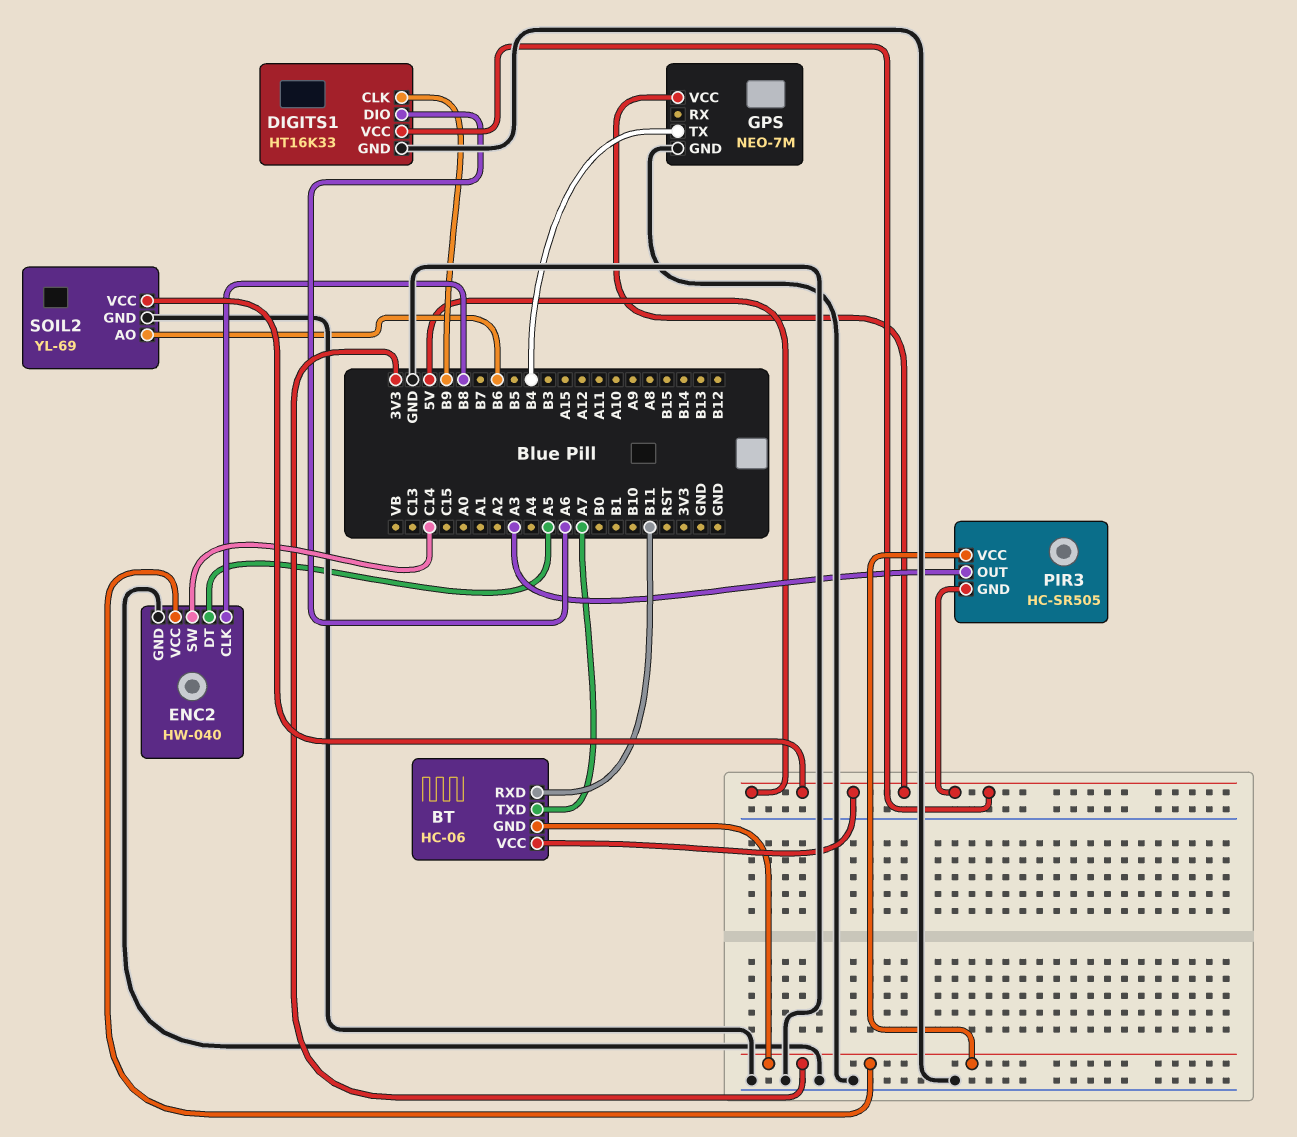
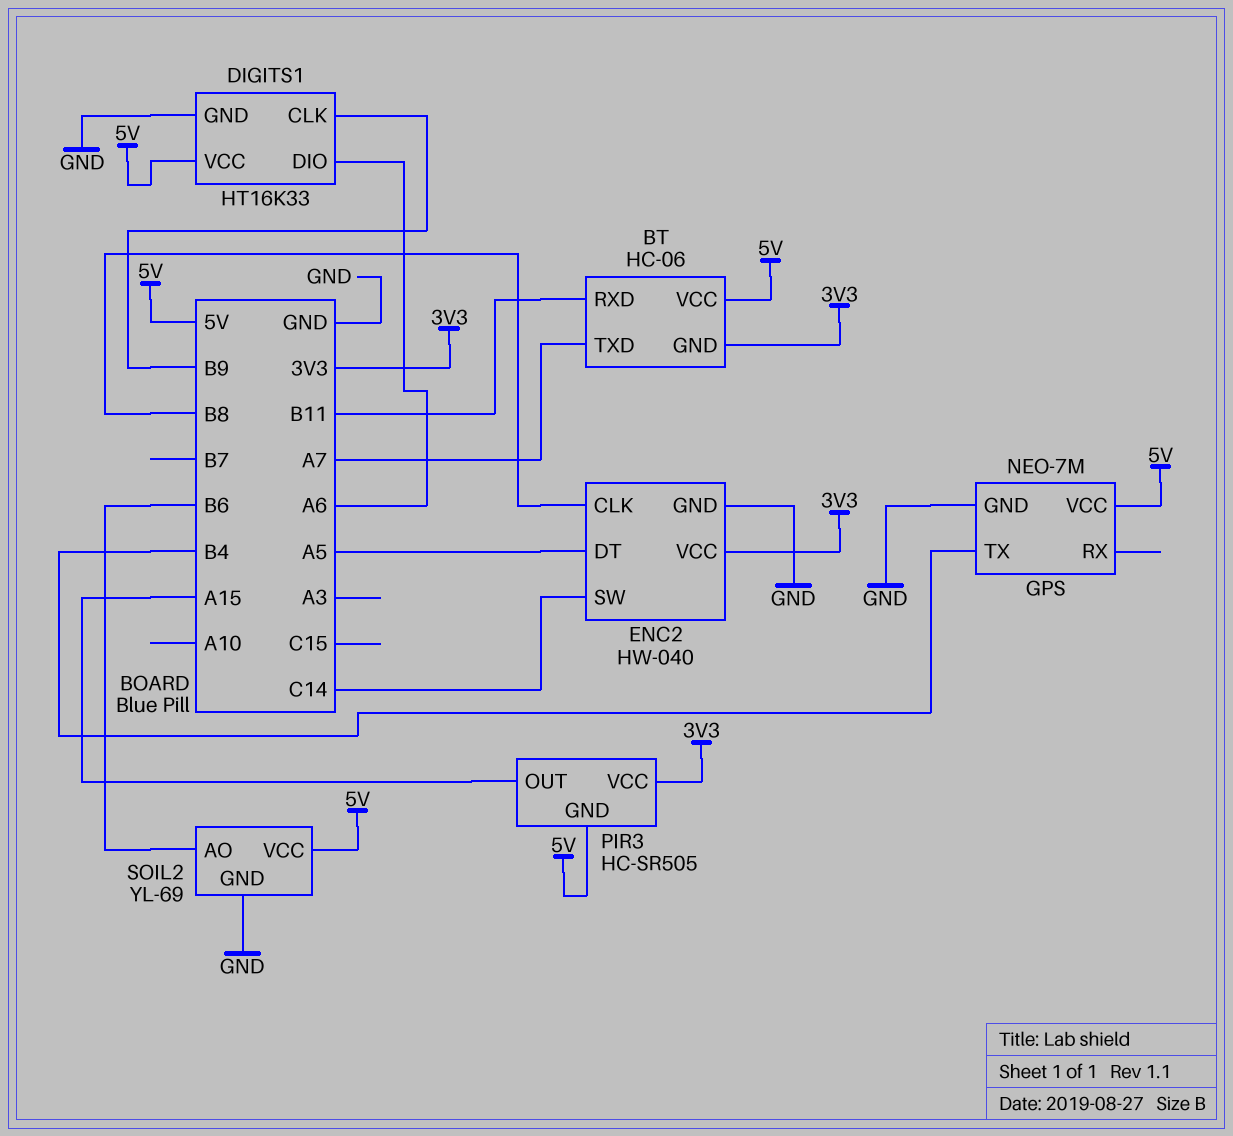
PIR3 pin OUT: A3 -> A15

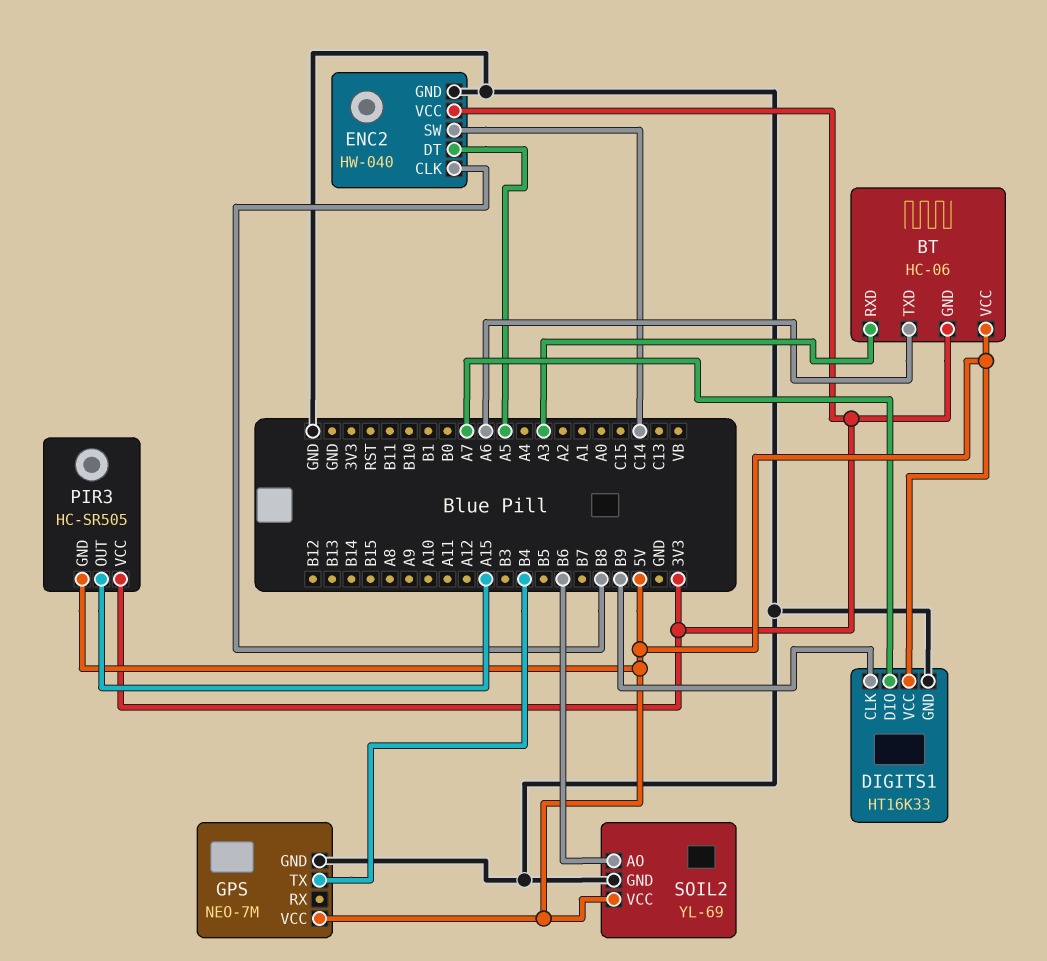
BT pin RXD: B11 -> A3
BT pin TXD: A7 -> A6
DIGITS1 pin DIO: A6 -> A7

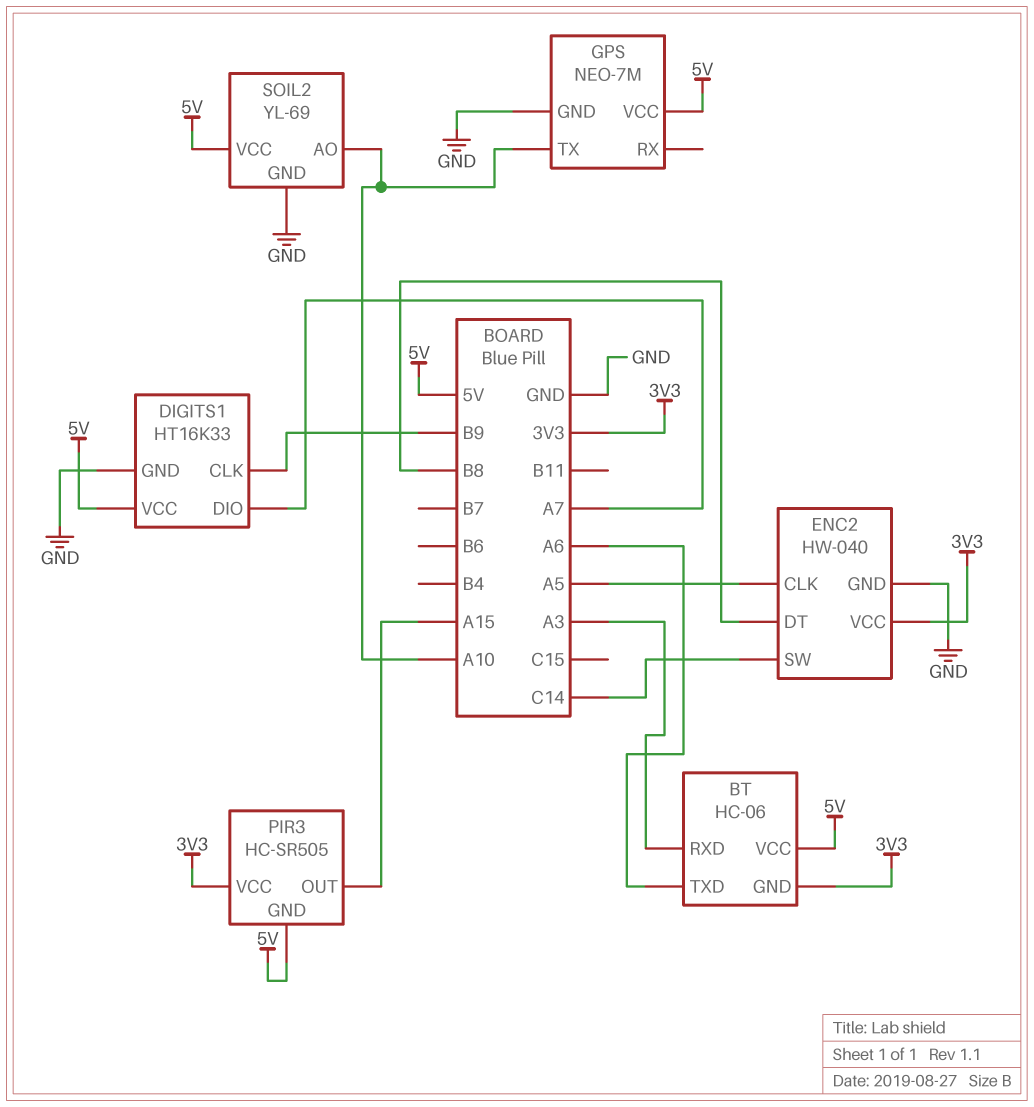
ENC2 pin CLK: B8 -> A5
ENC2 pin DT: A5 -> B8
GPS pin TX: B4 -> A10
SOIL2 pin AO: B6 -> A10

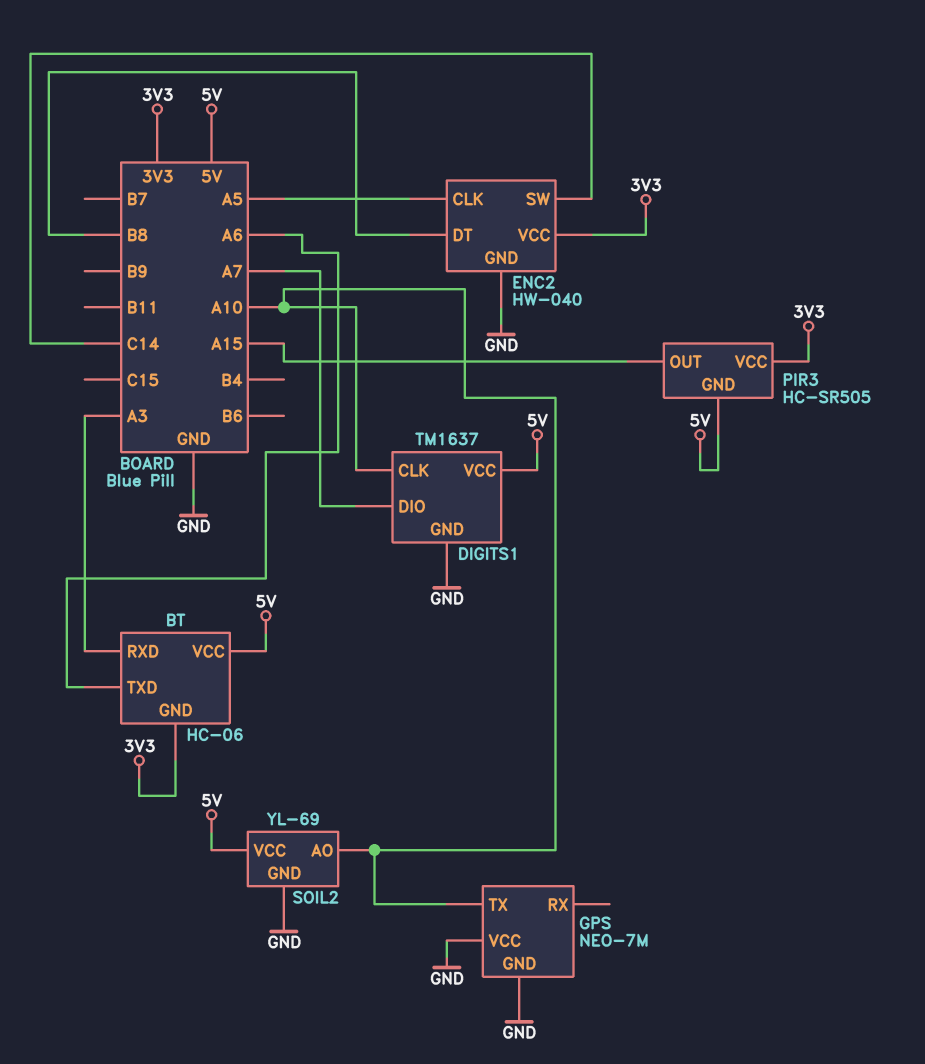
DIGITS1: HT16K33 -> TM1637
DIGITS1 pin CLK: B9 -> A10
GPS pin VCC: 5V -> GND

